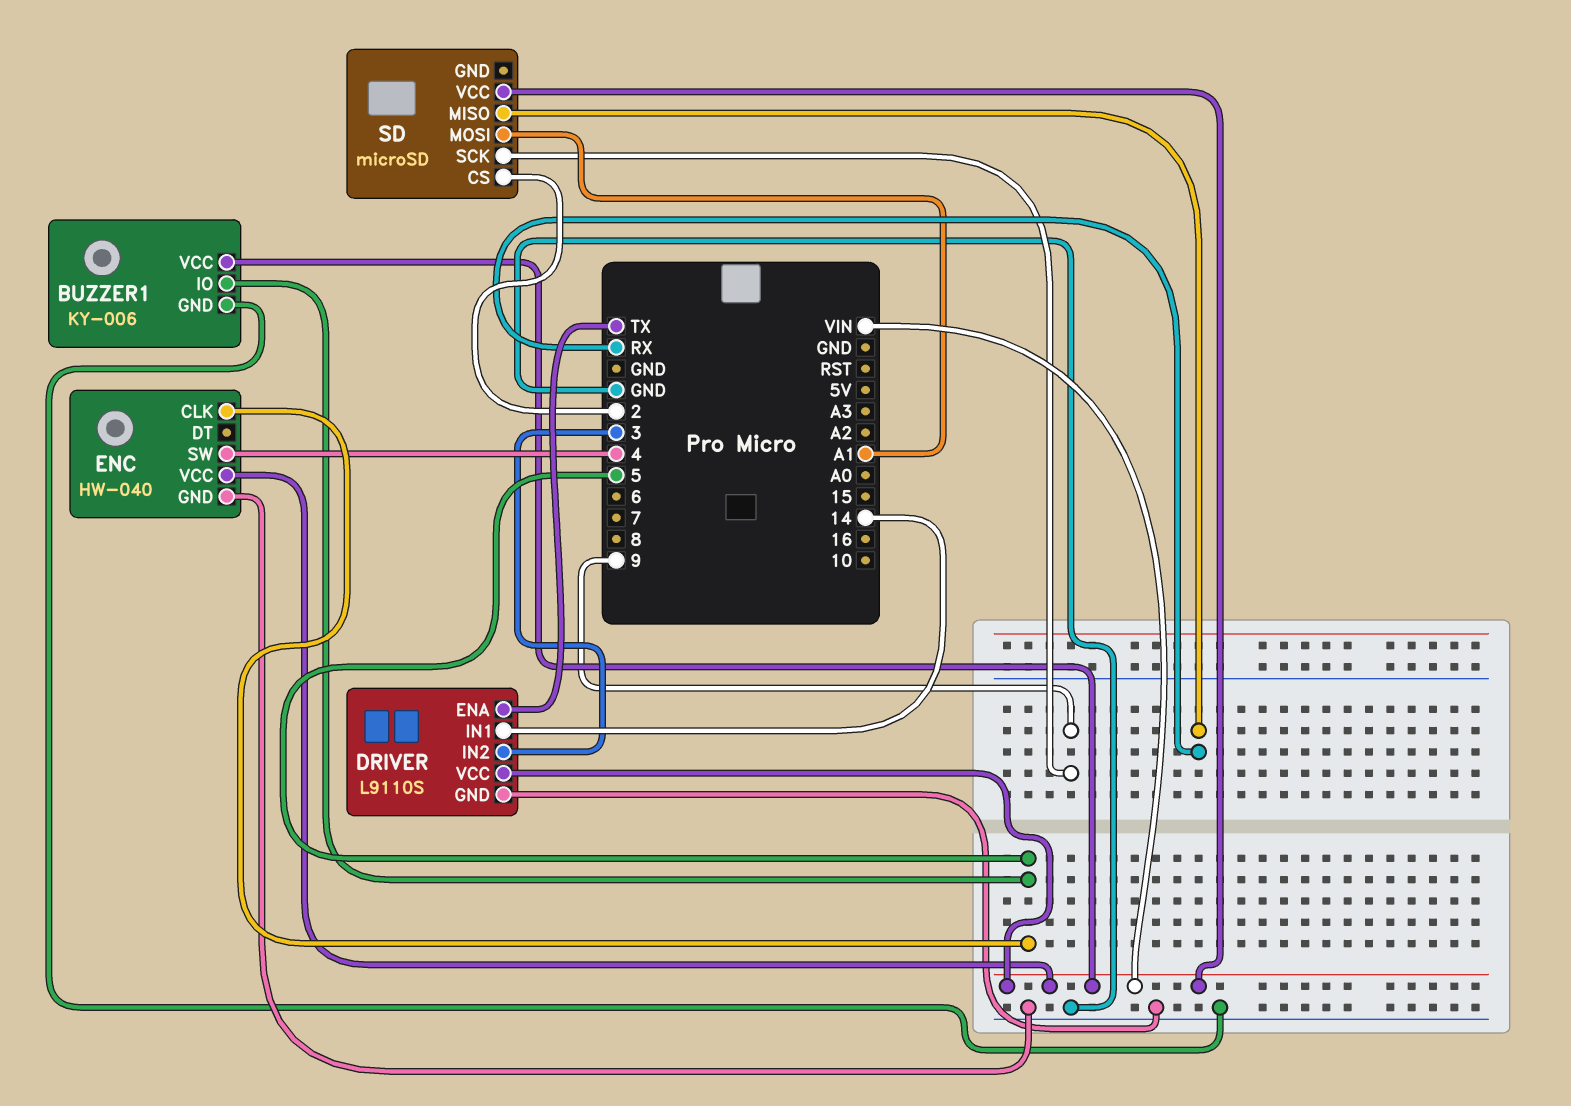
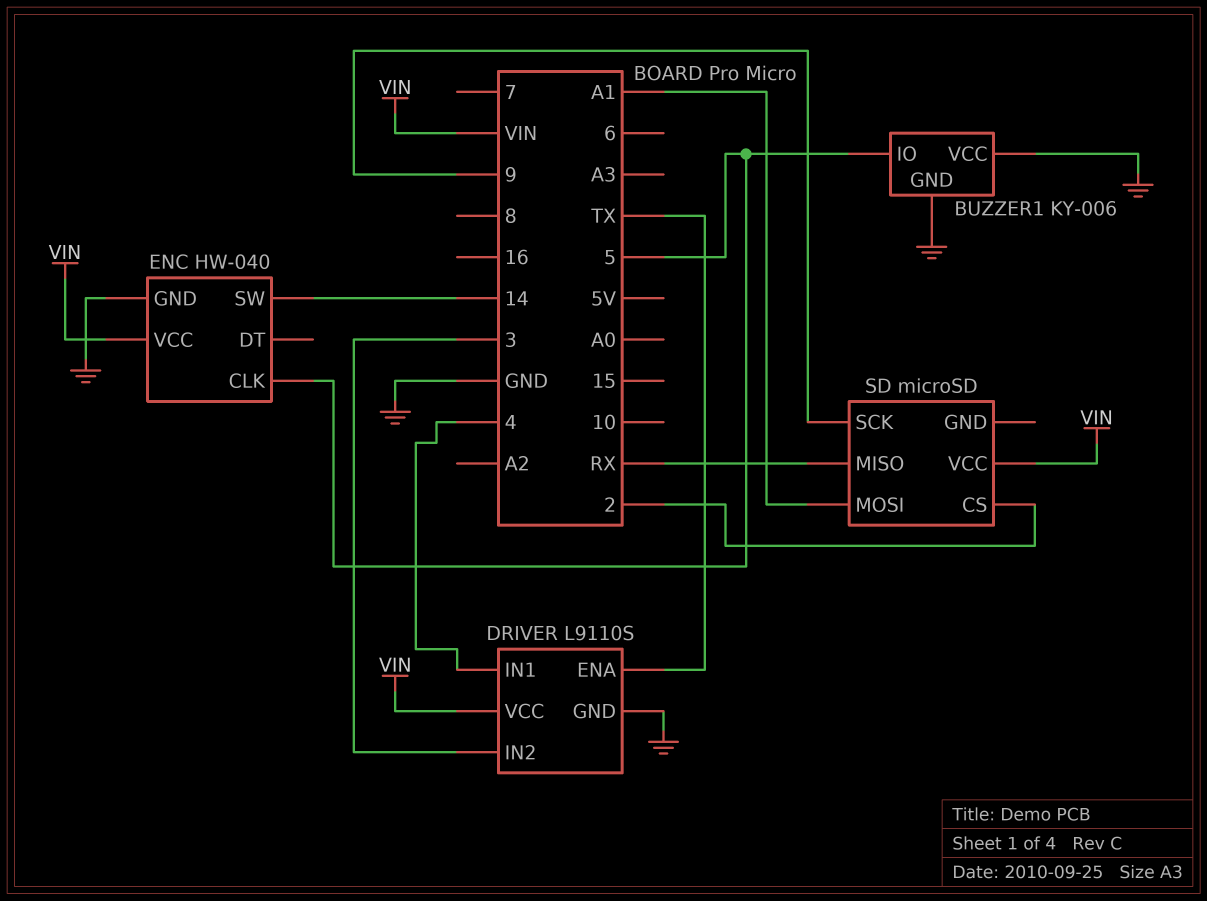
BUZZER1 pin VCC: VIN -> GND
DRIVER pin IN1: 14 -> 4
ENC pin SW: 4 -> 14

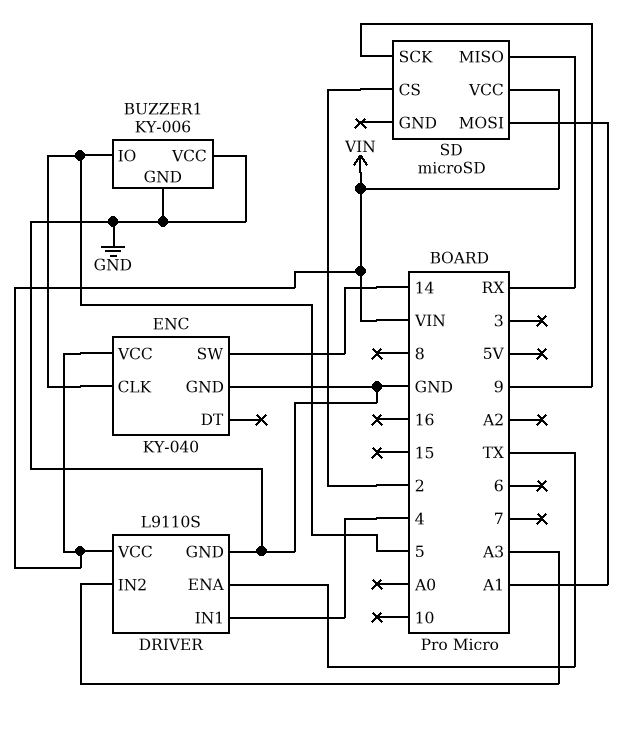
DRIVER pin IN2: 3 -> A3
ENC: HW-040 -> KY-040

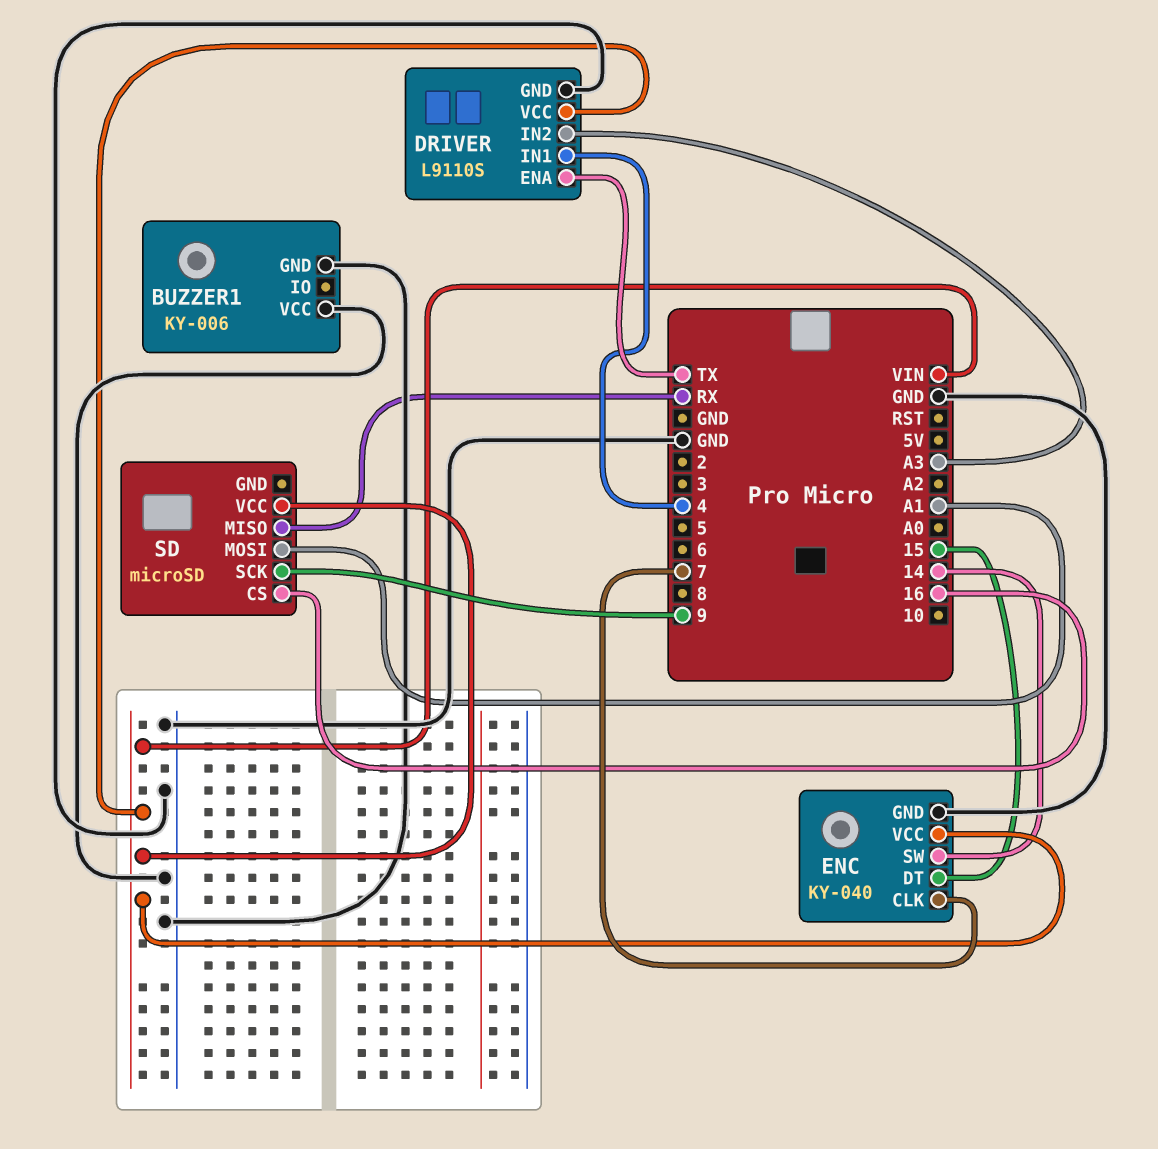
BUZZER1 pin IO: 5 -> none
ENC pin CLK: 5 -> 7
ENC pin DT: none -> 15
SD pin CS: 2 -> 16

